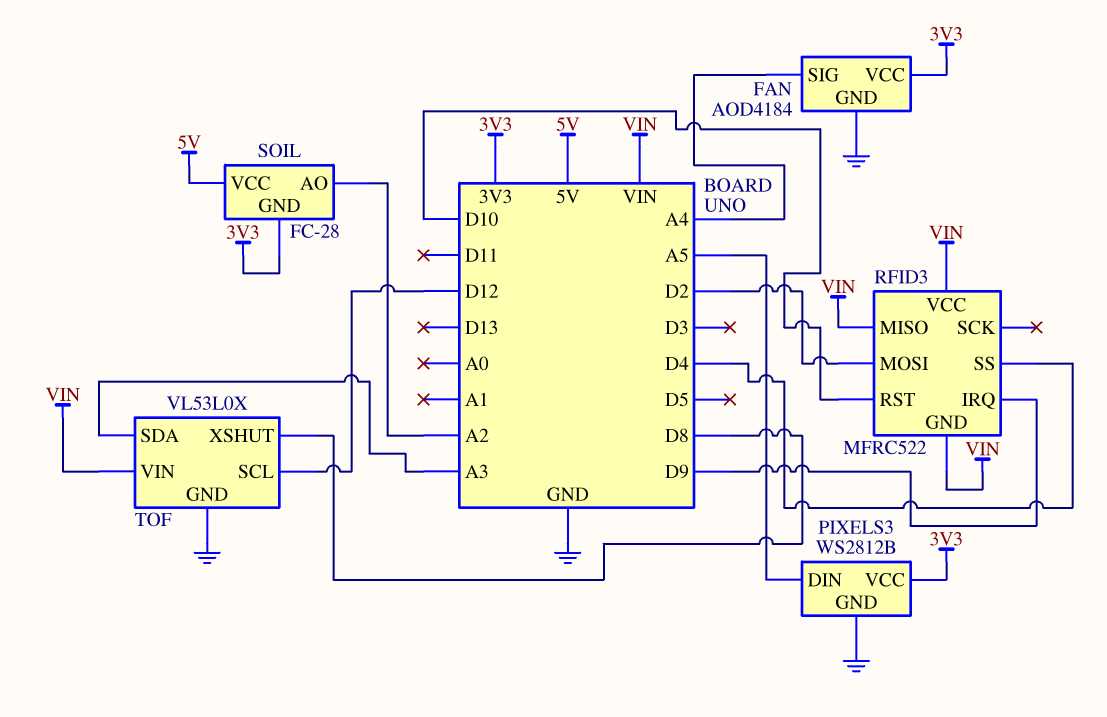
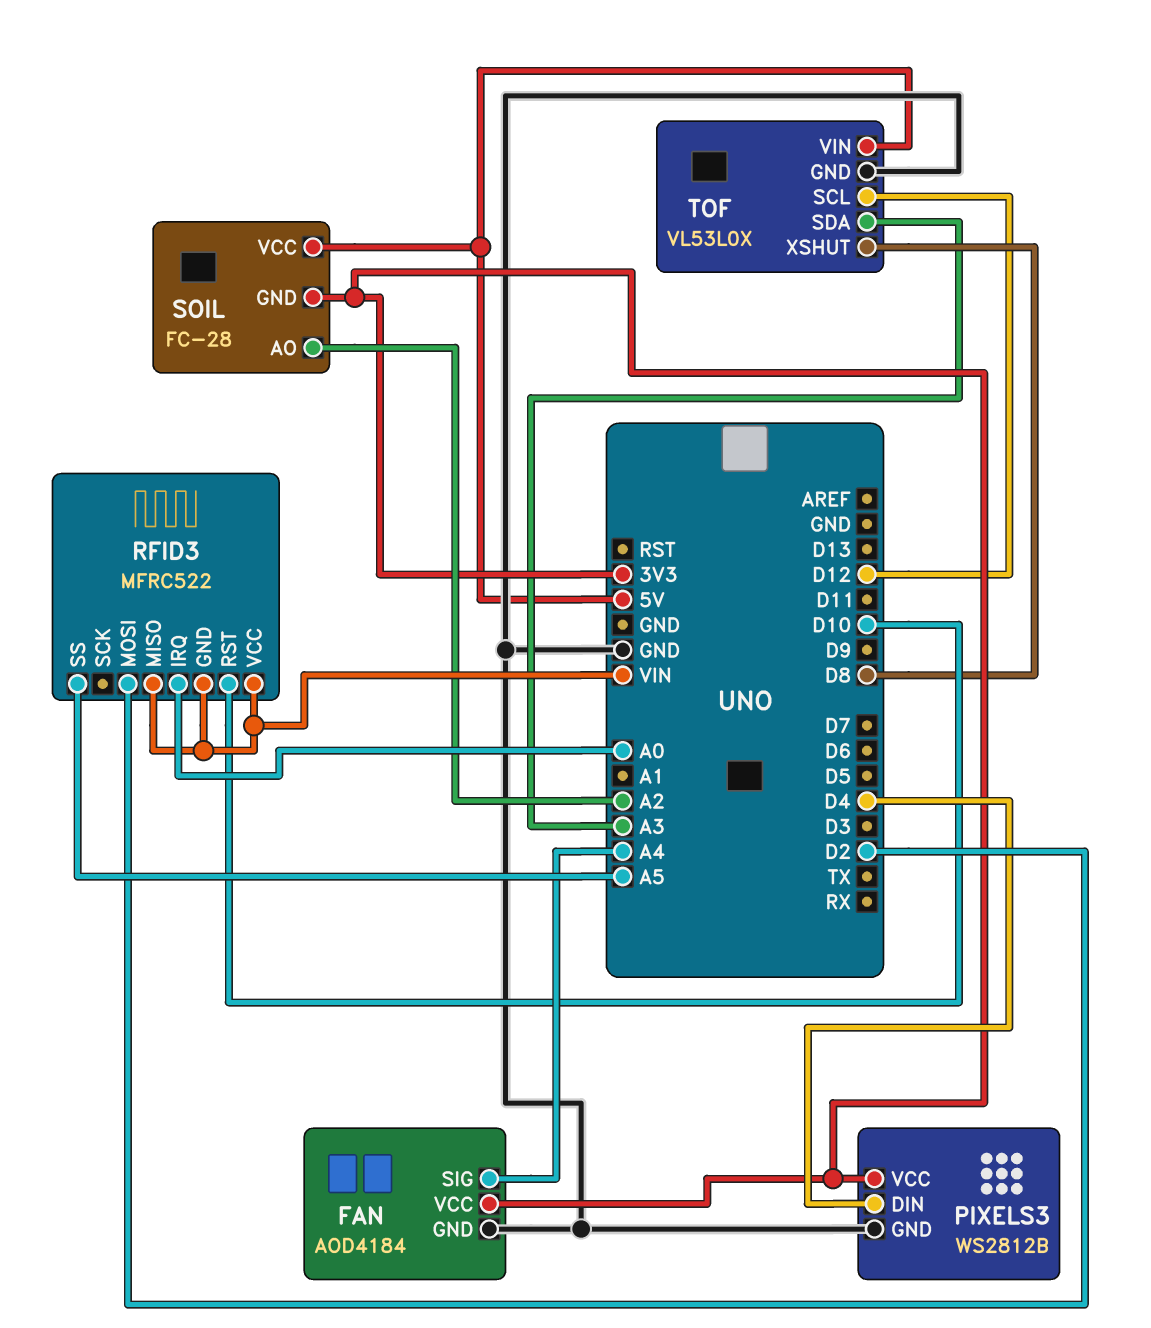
PIXELS3 pin DIN: A5 -> D4
RFID3 pin IRQ: D9 -> A0
RFID3 pin SS: D4 -> A5
TOF pin VIN: VIN -> 5V

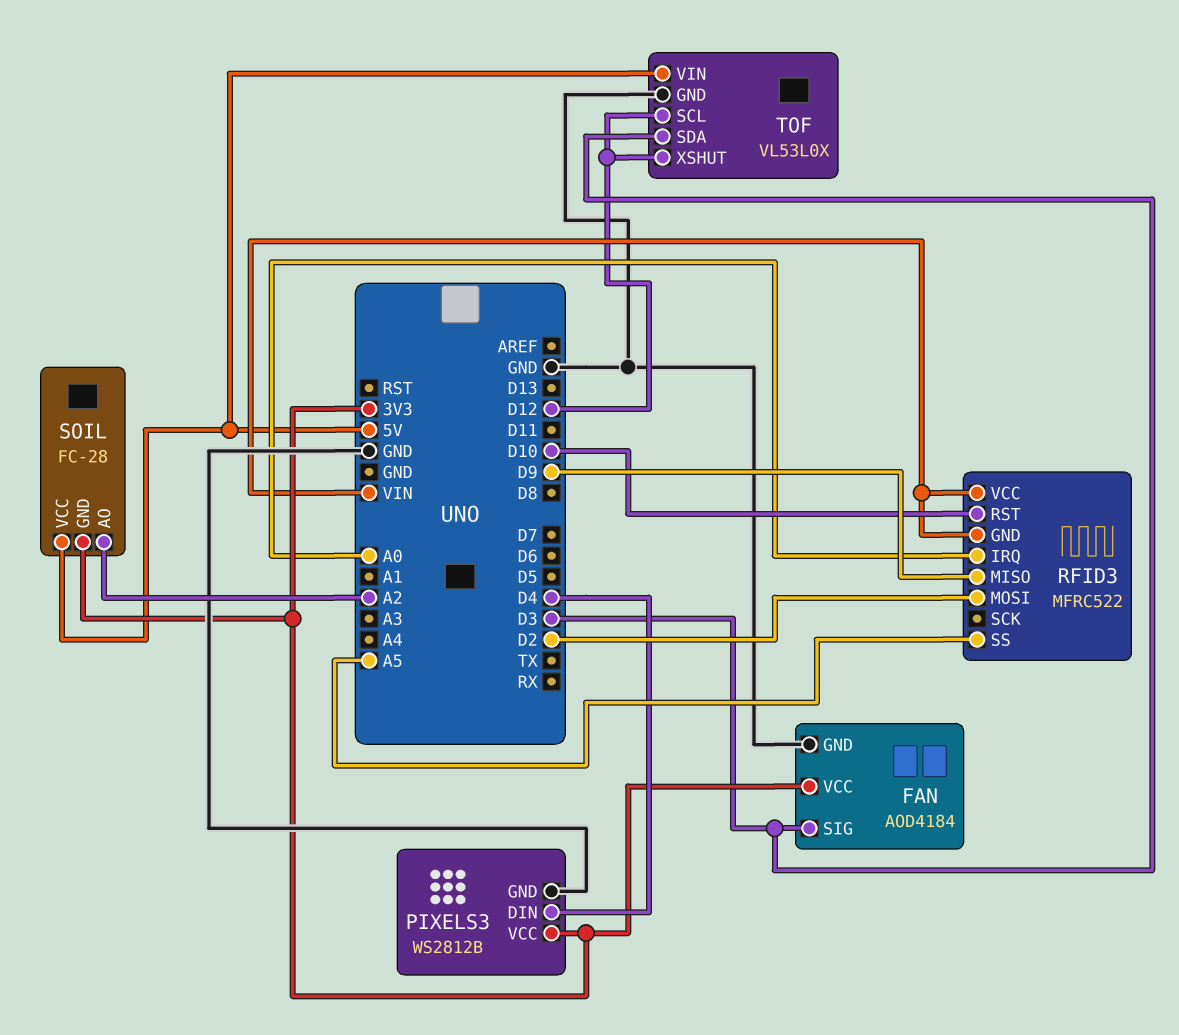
FAN pin SIG: A4 -> D3
RFID3 pin MISO: VIN -> D9
TOF pin SDA: A3 -> D3
TOF pin XSHUT: D8 -> D12

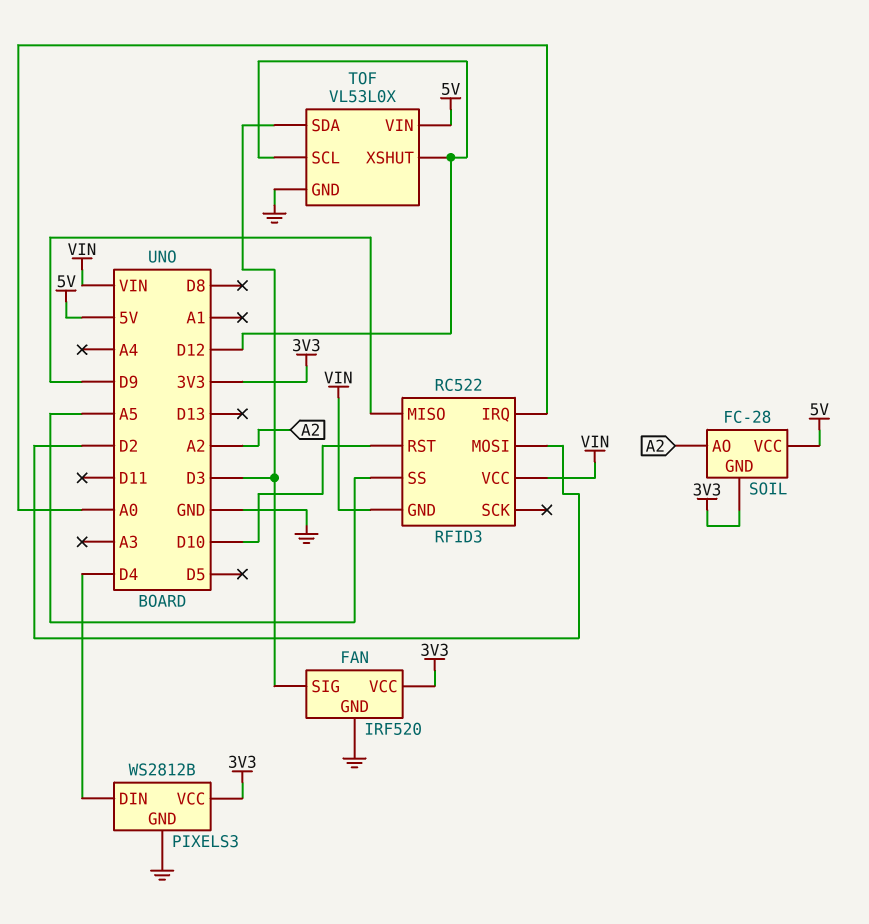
FAN: AOD4184 -> IRF520
RFID3: MFRC522 -> RC522

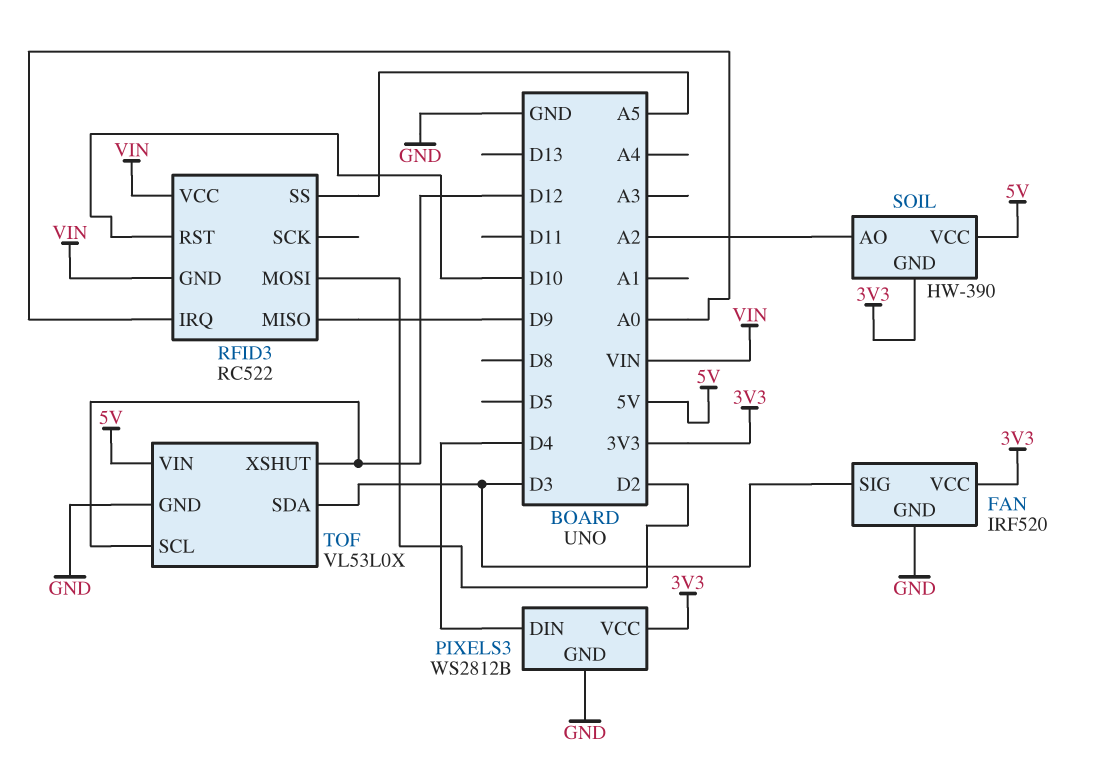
SOIL: FC-28 -> HW-390

